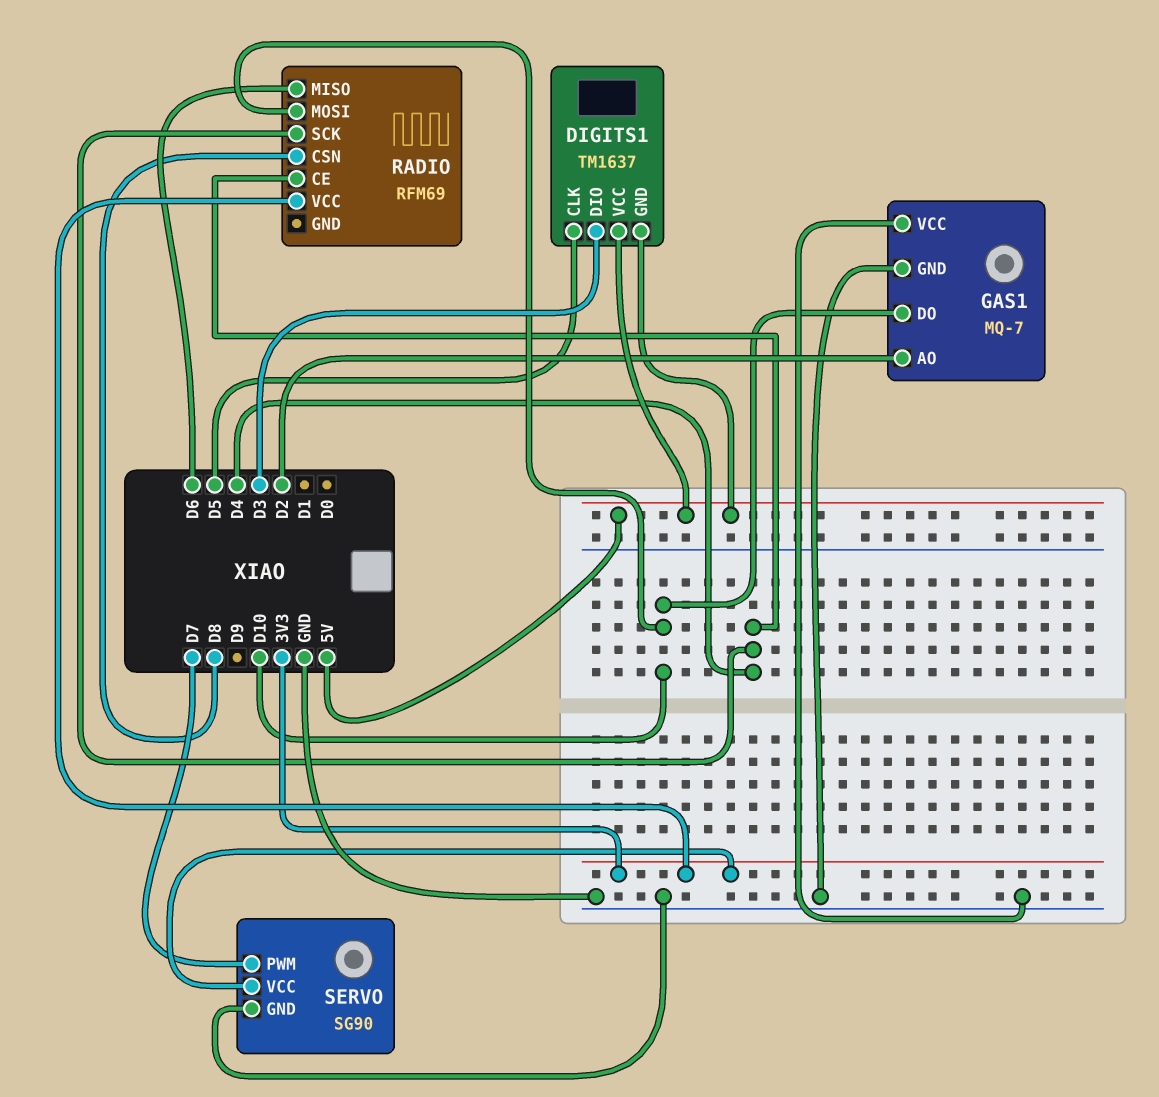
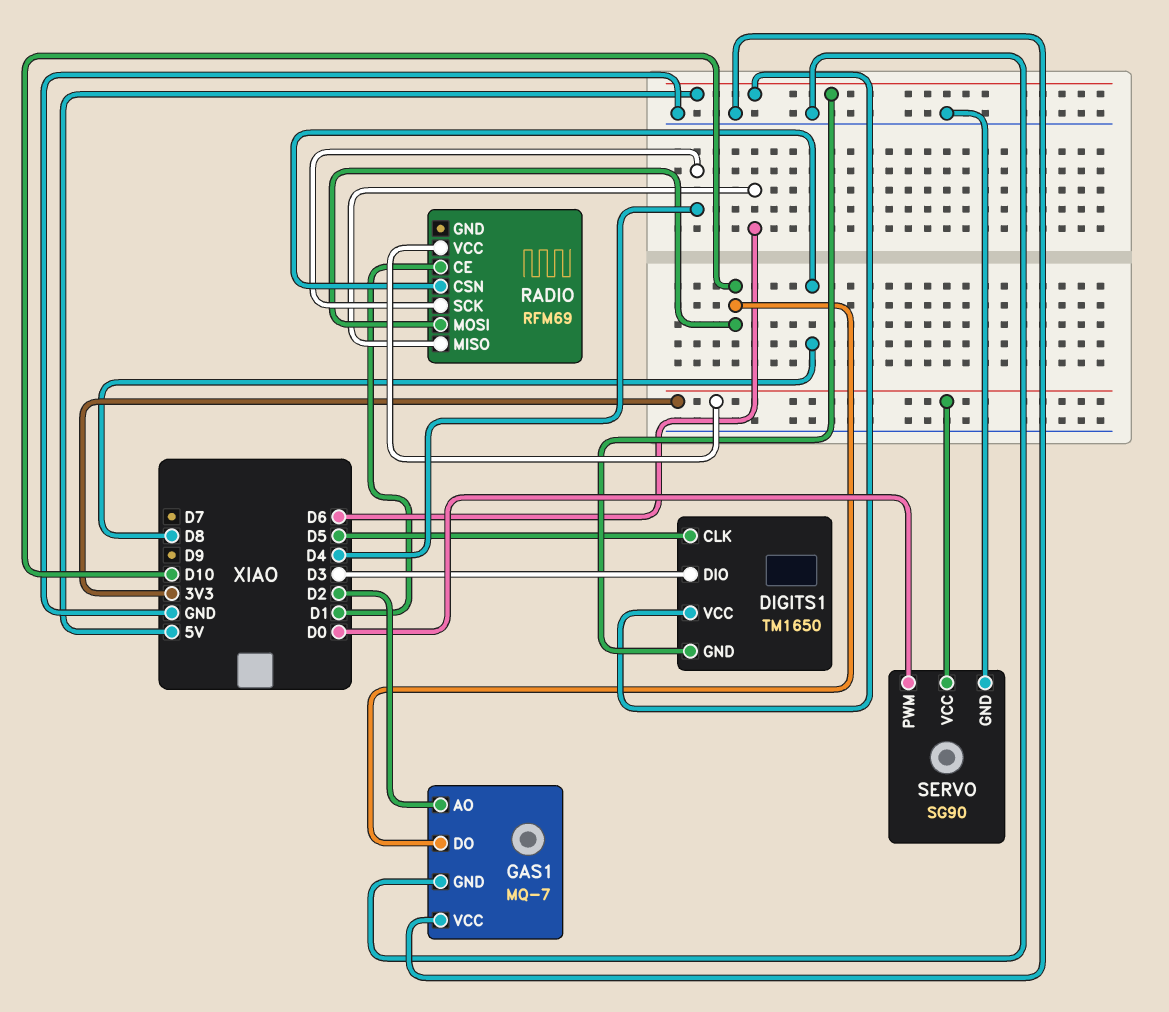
DIGITS1: TM1637 -> TM1650
RADIO pin CE: D4 -> D1
SERVO pin PWM: D7 -> D0

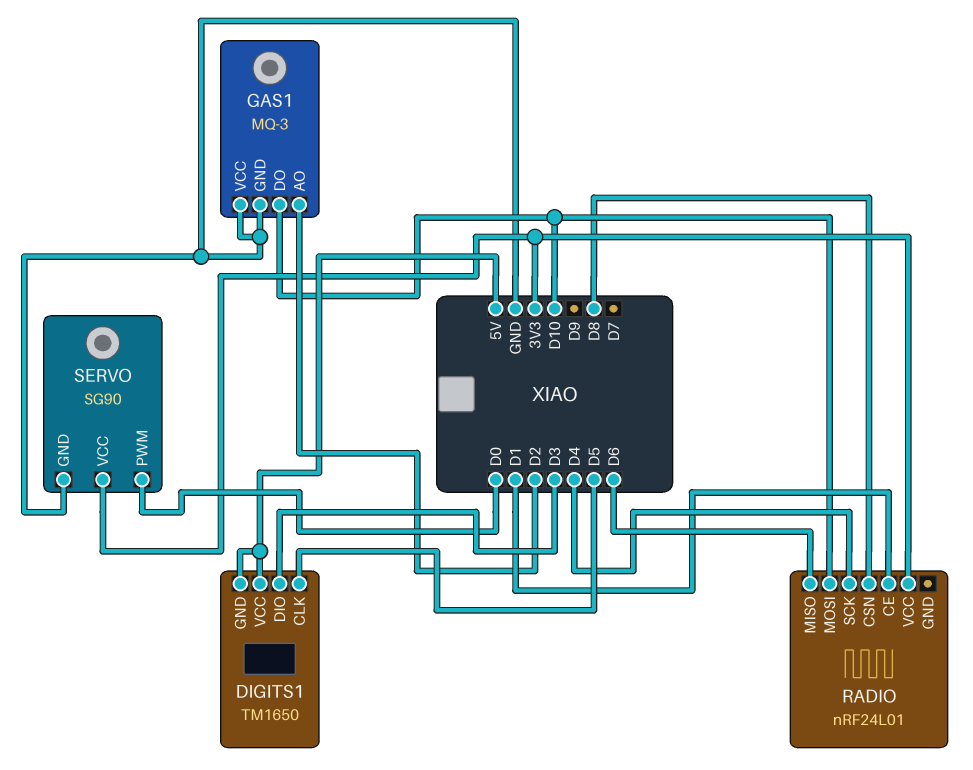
GAS1: MQ-7 -> MQ-3
RADIO: RFM69 -> nRF24L01

